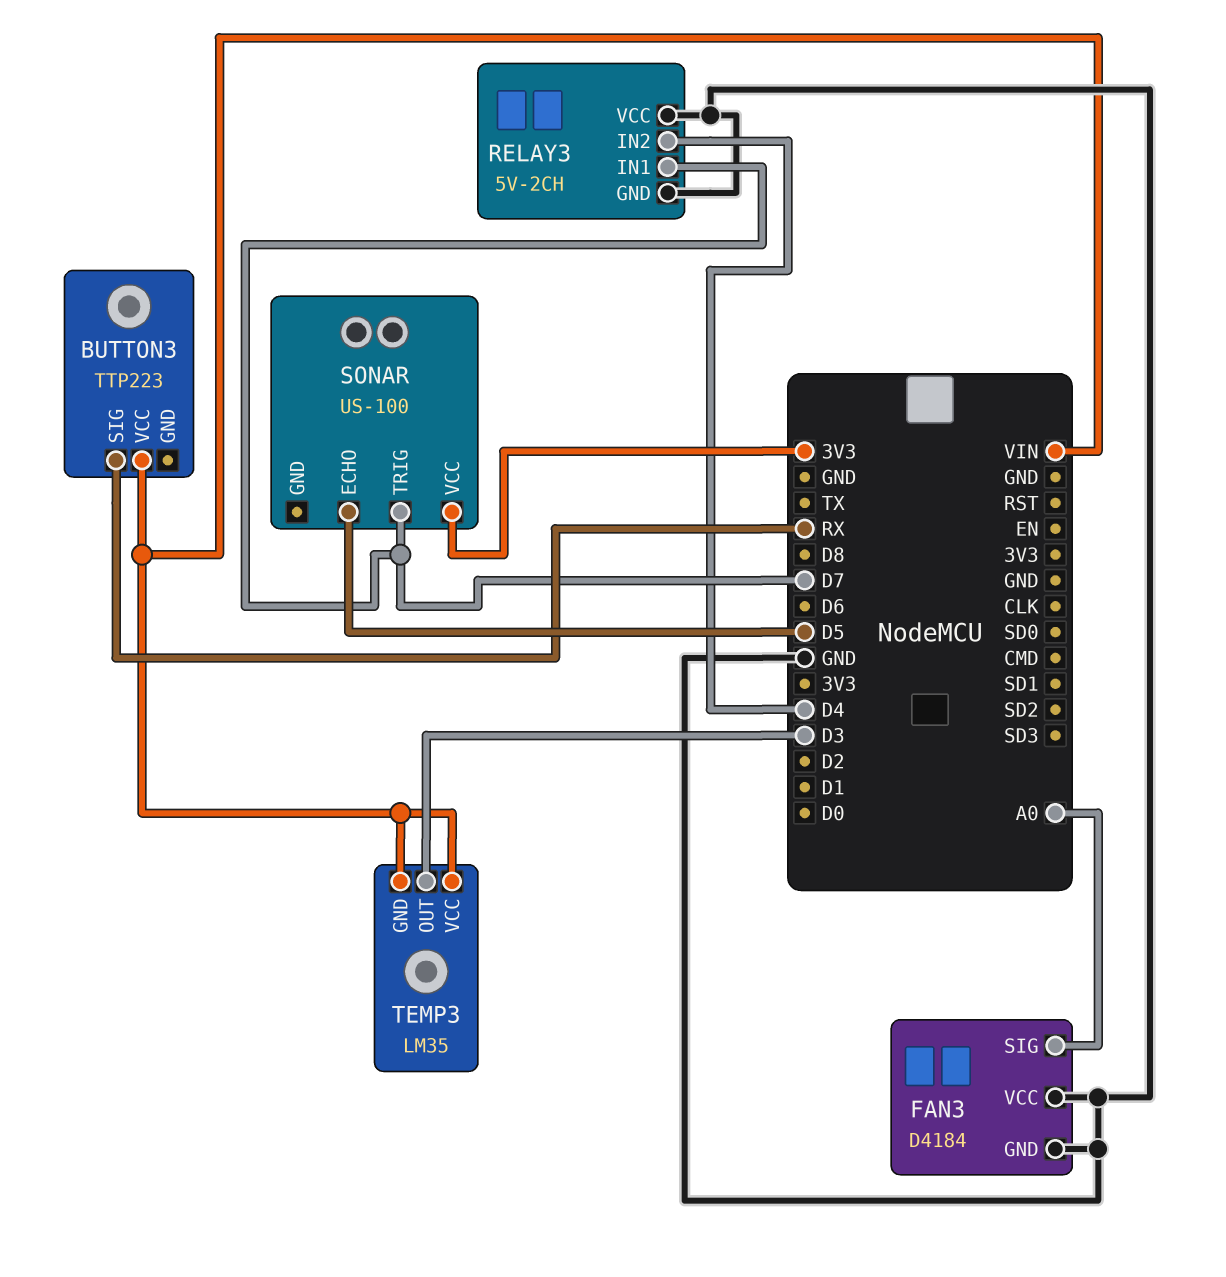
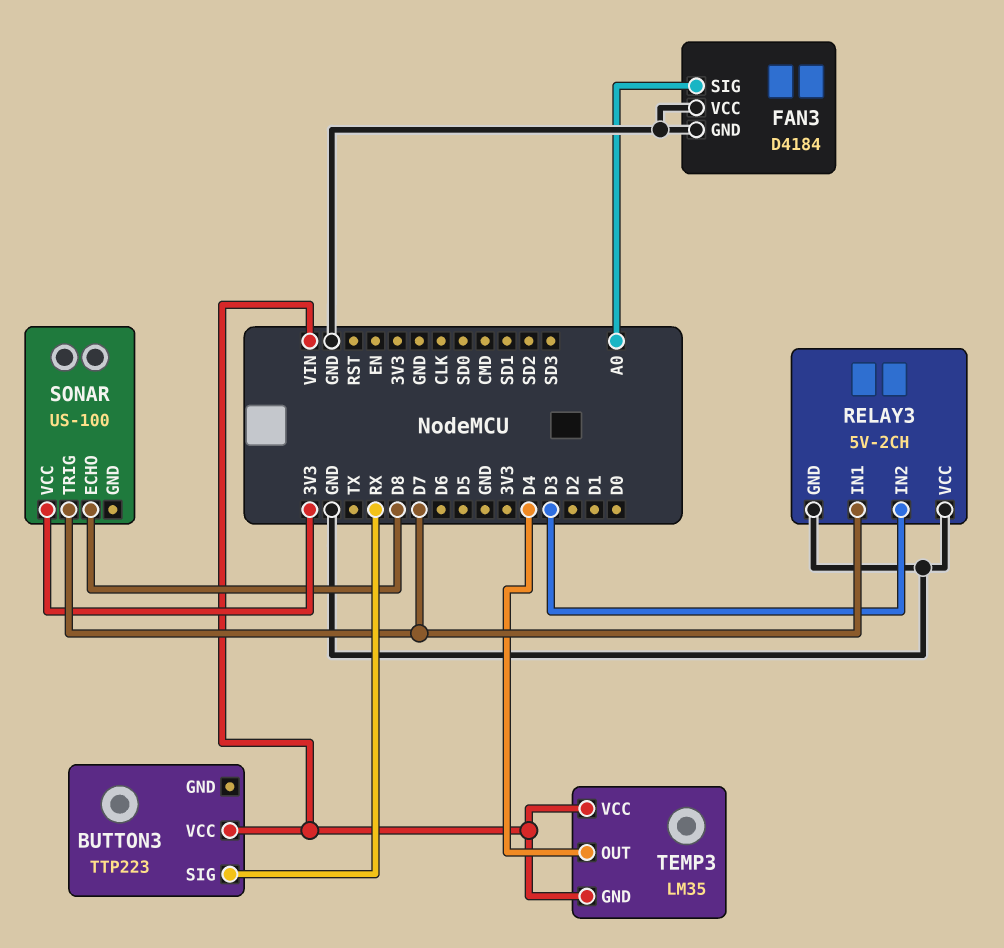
RELAY3 pin IN2: D4 -> D3
SONAR pin ECHO: D5 -> D8
TEMP3 pin OUT: D3 -> D4

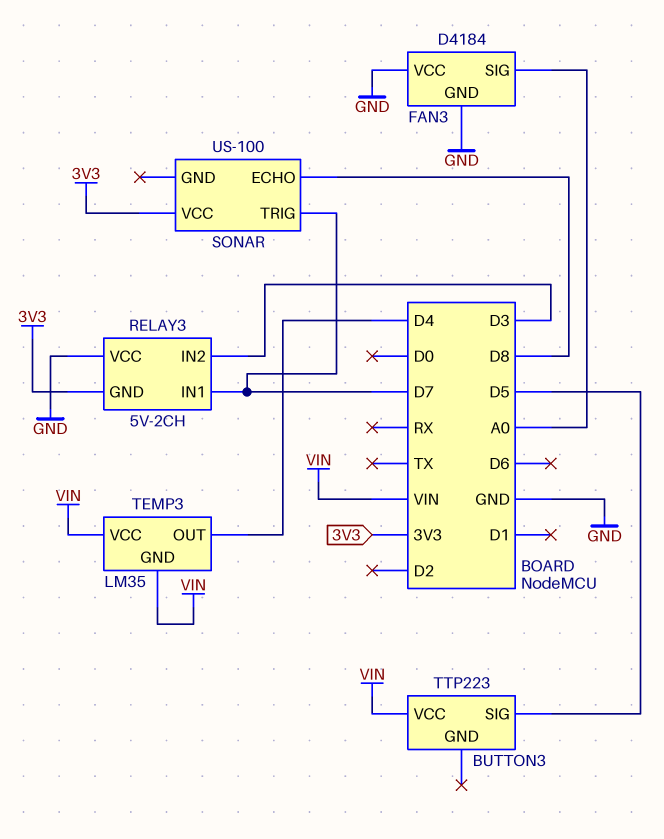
BUTTON3 pin SIG: RX -> D5
RELAY3 pin GND: GND -> 3V3

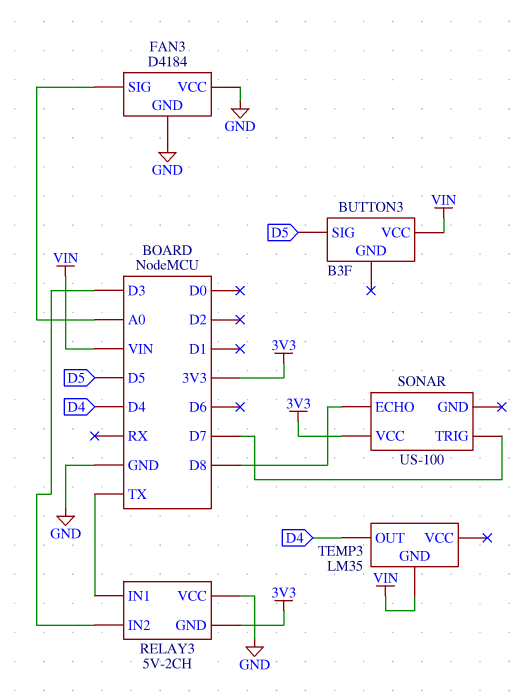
BUTTON3: TTP223 -> B3F
RELAY3 pin IN1: D7 -> TX
TEMP3 pin VCC: VIN -> none

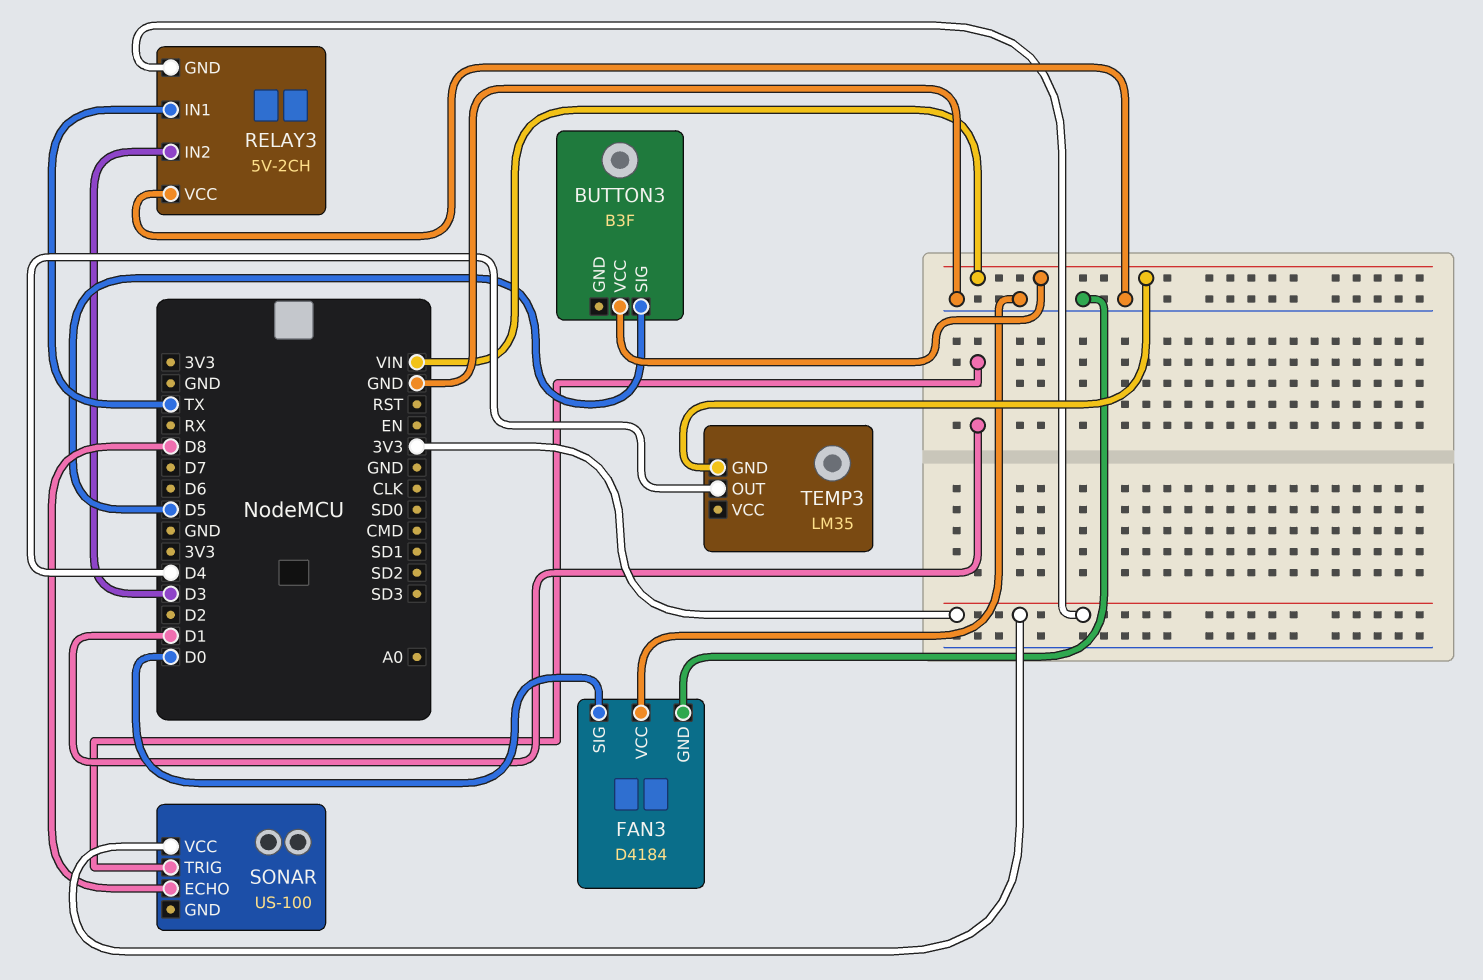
FAN3 pin SIG: A0 -> D0
SONAR pin TRIG: D7 -> D1

